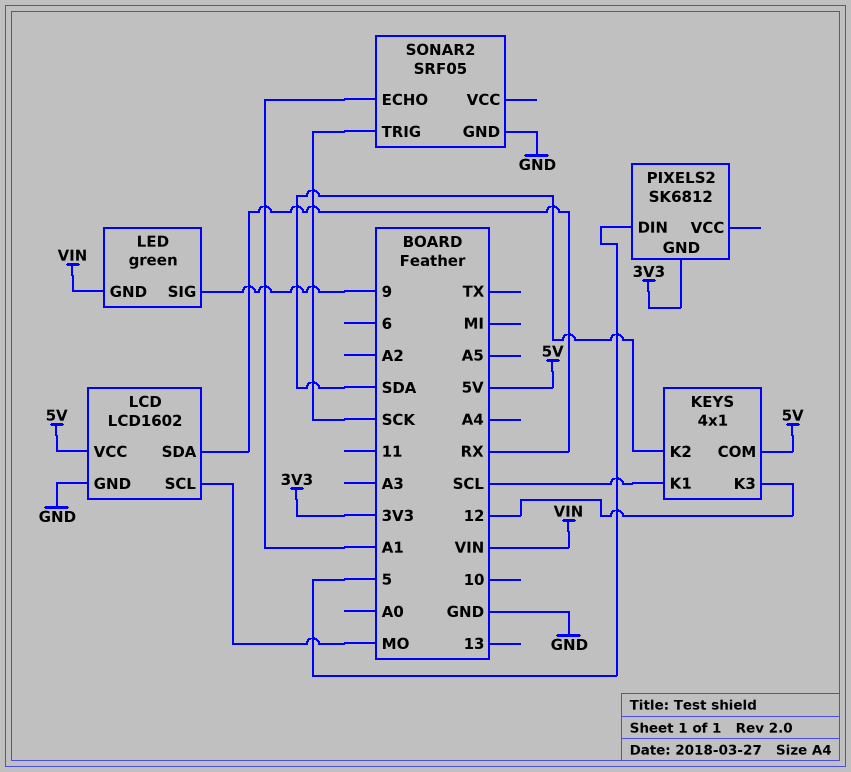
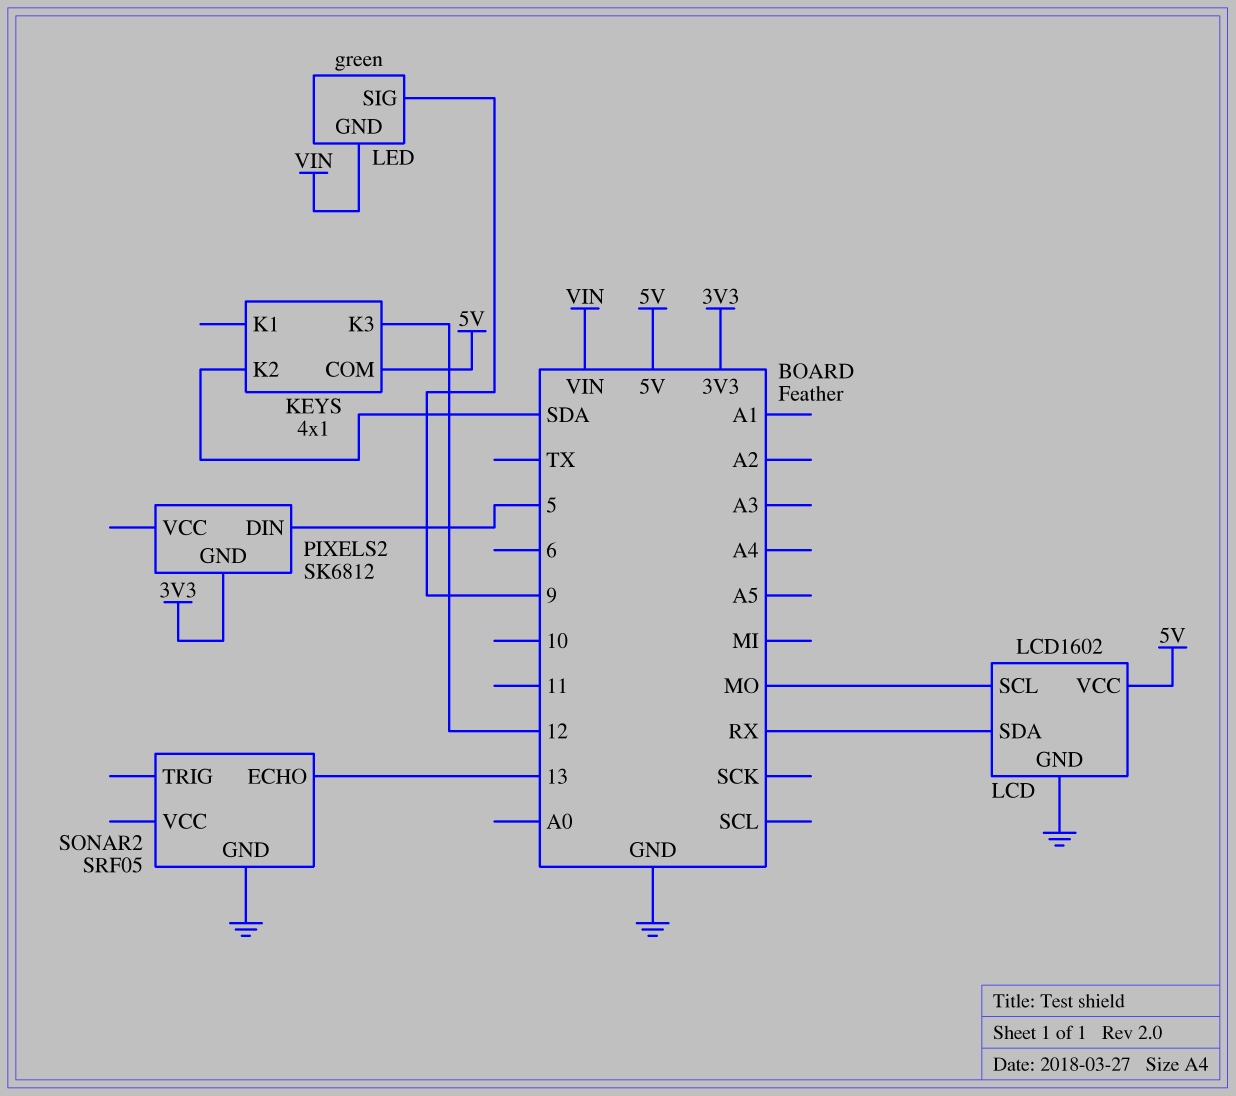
KEYS pin K1: SCL -> none
SONAR2 pin ECHO: A1 -> 13
SONAR2 pin TRIG: SCK -> none

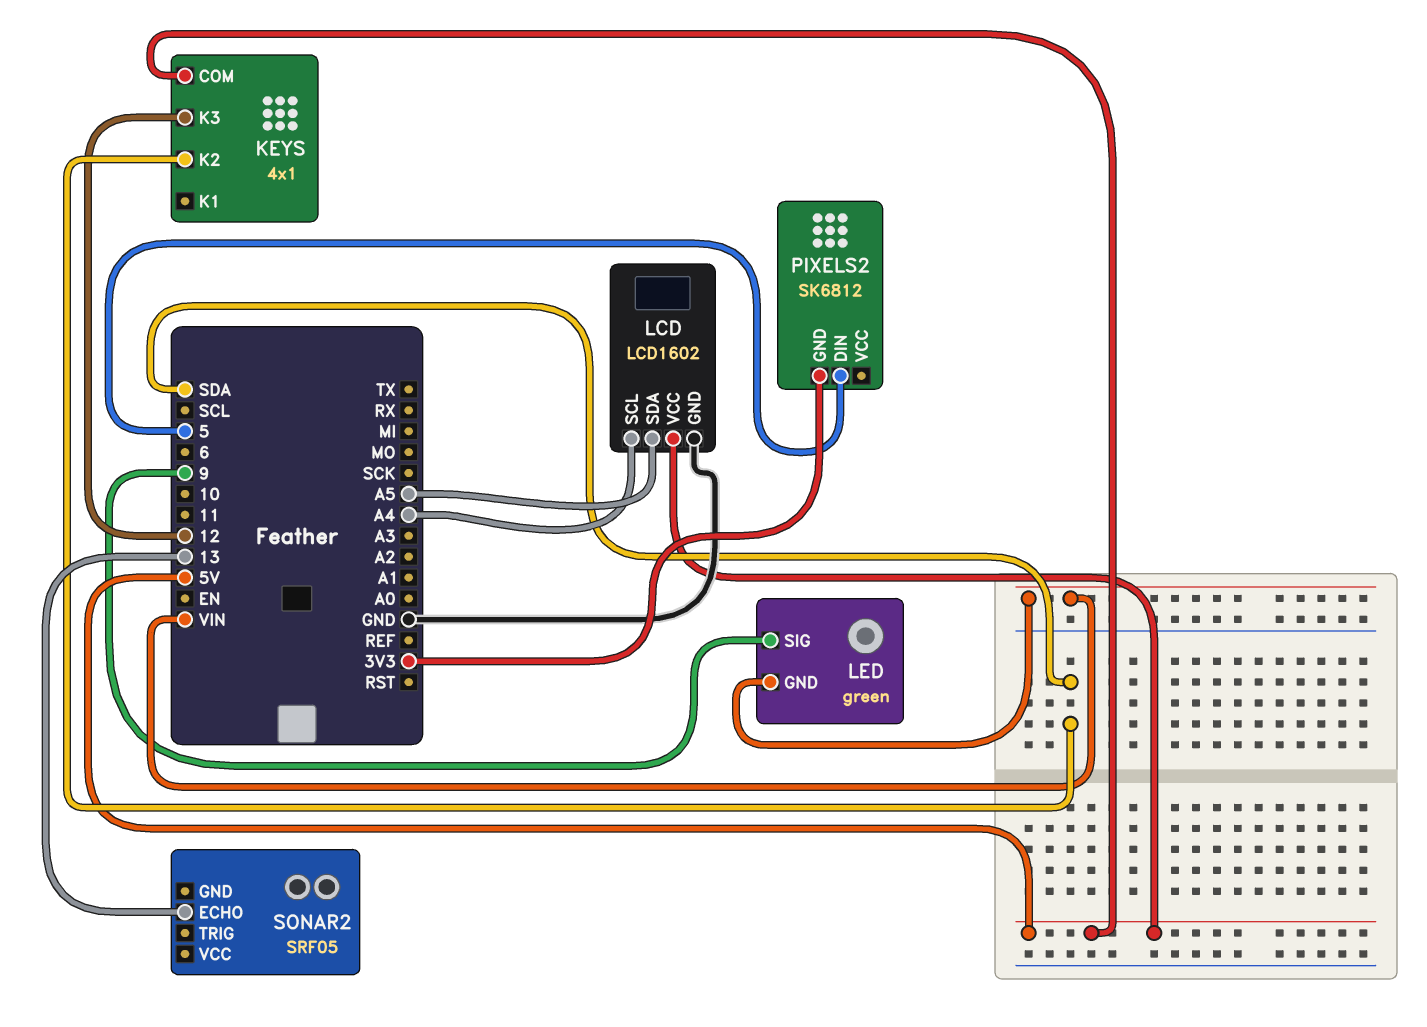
LCD pin SCL: MO -> A4
LCD pin SDA: RX -> A5
SONAR2 pin GND: GND -> none

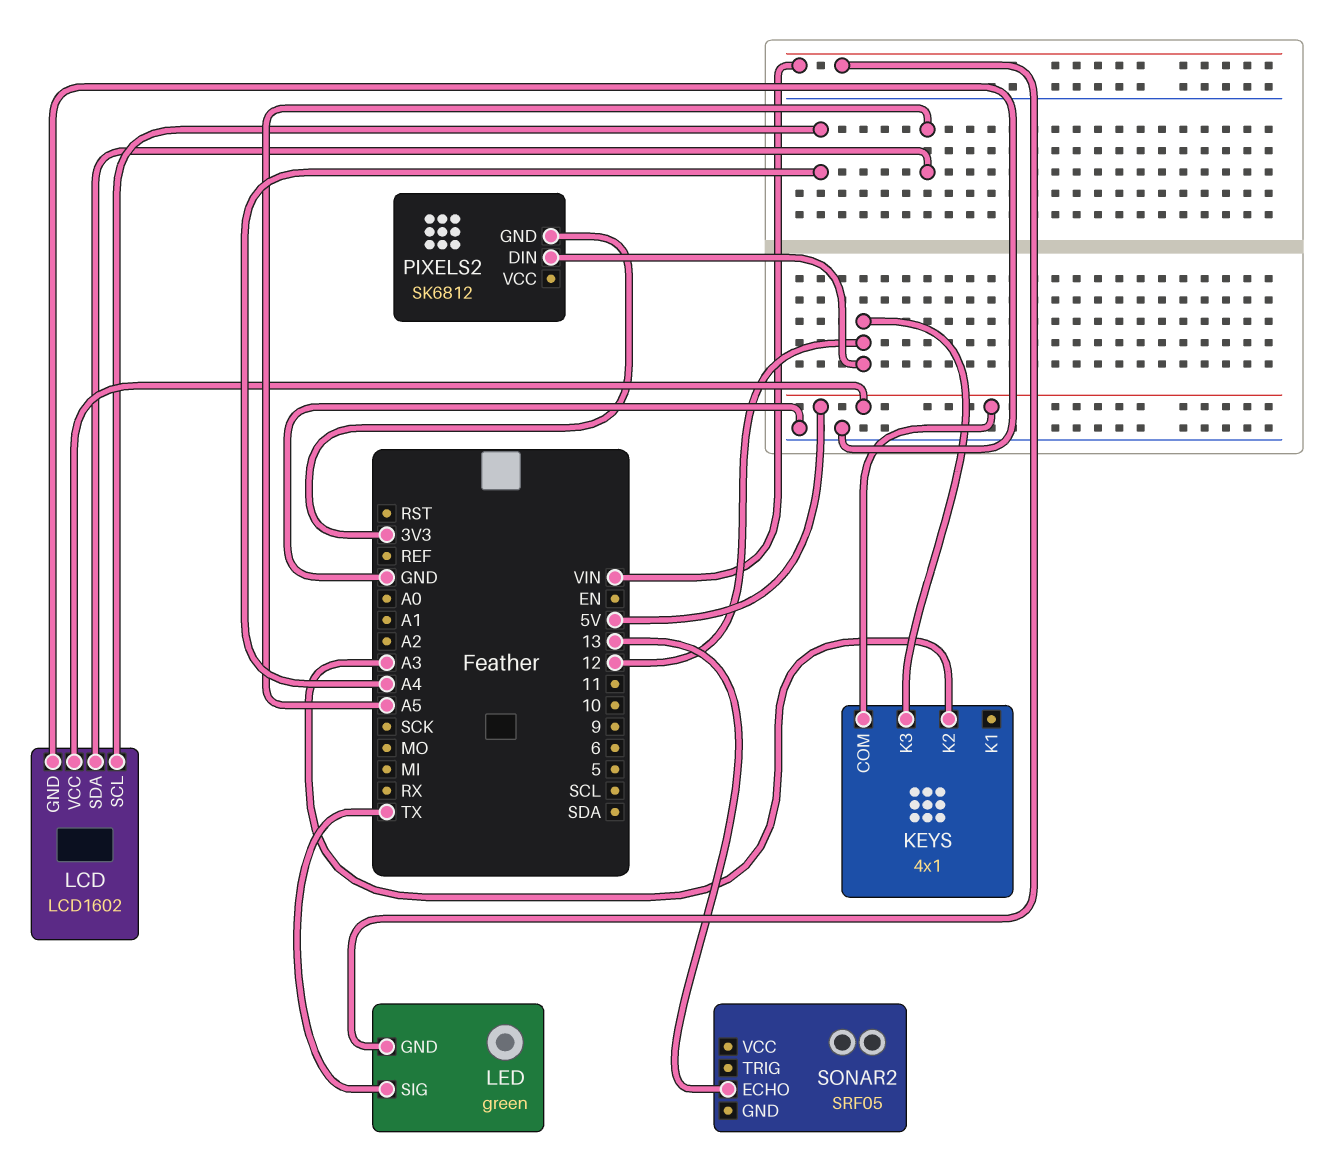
KEYS pin K2: SDA -> A3
LED pin SIG: 9 -> TX
PIXELS2 pin DIN: 5 -> 12

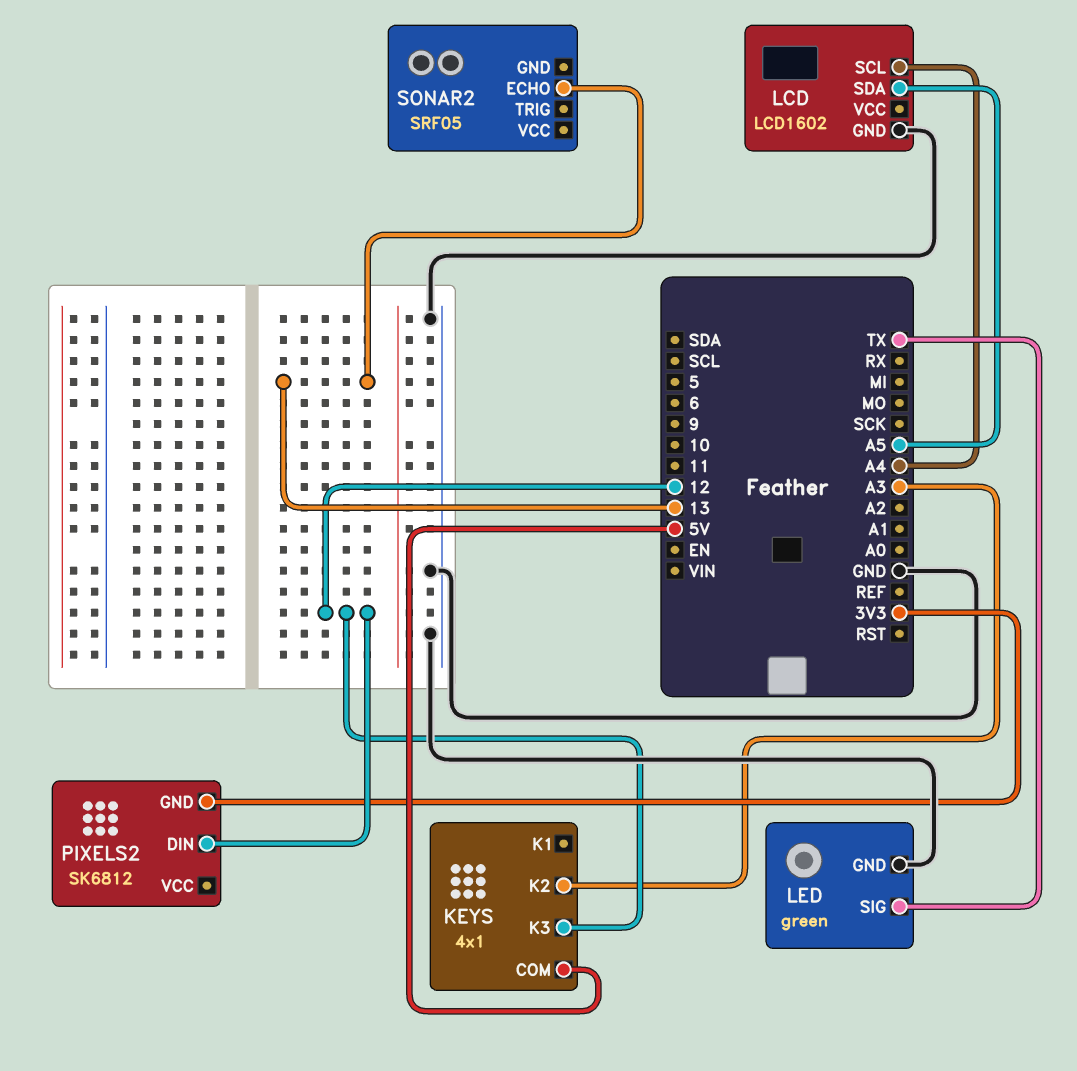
LCD pin VCC: 5V -> none
LED pin GND: VIN -> GND

